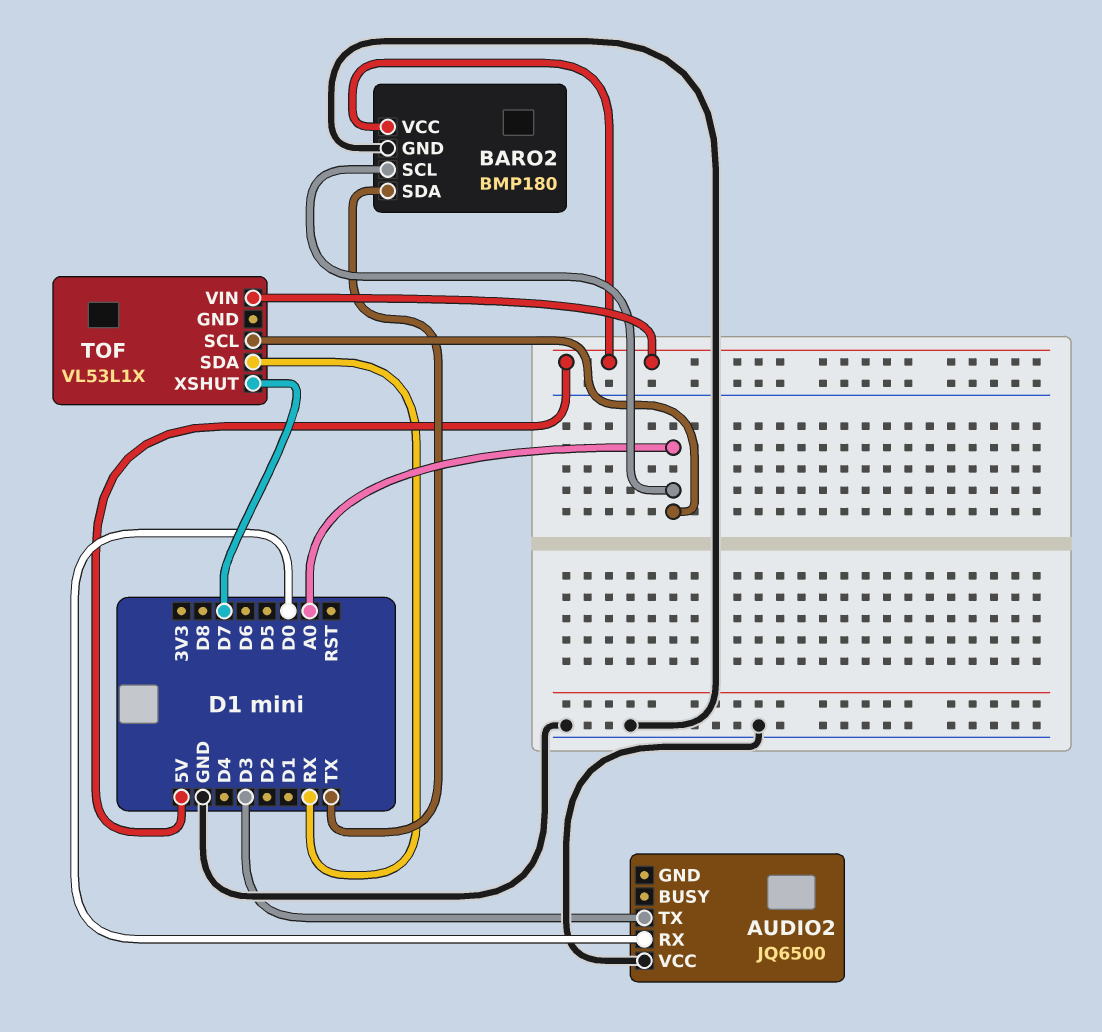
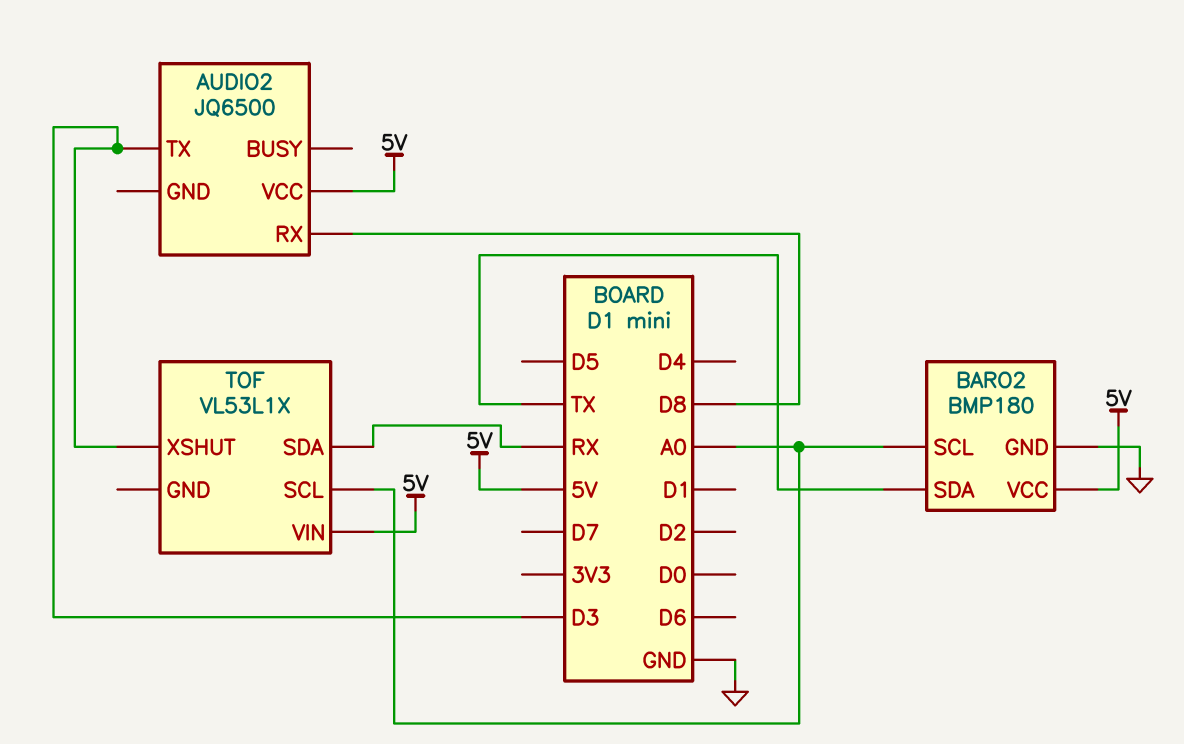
AUDIO2 pin RX: D0 -> D8
AUDIO2 pin VCC: GND -> 5V
TOF pin XSHUT: D7 -> D3

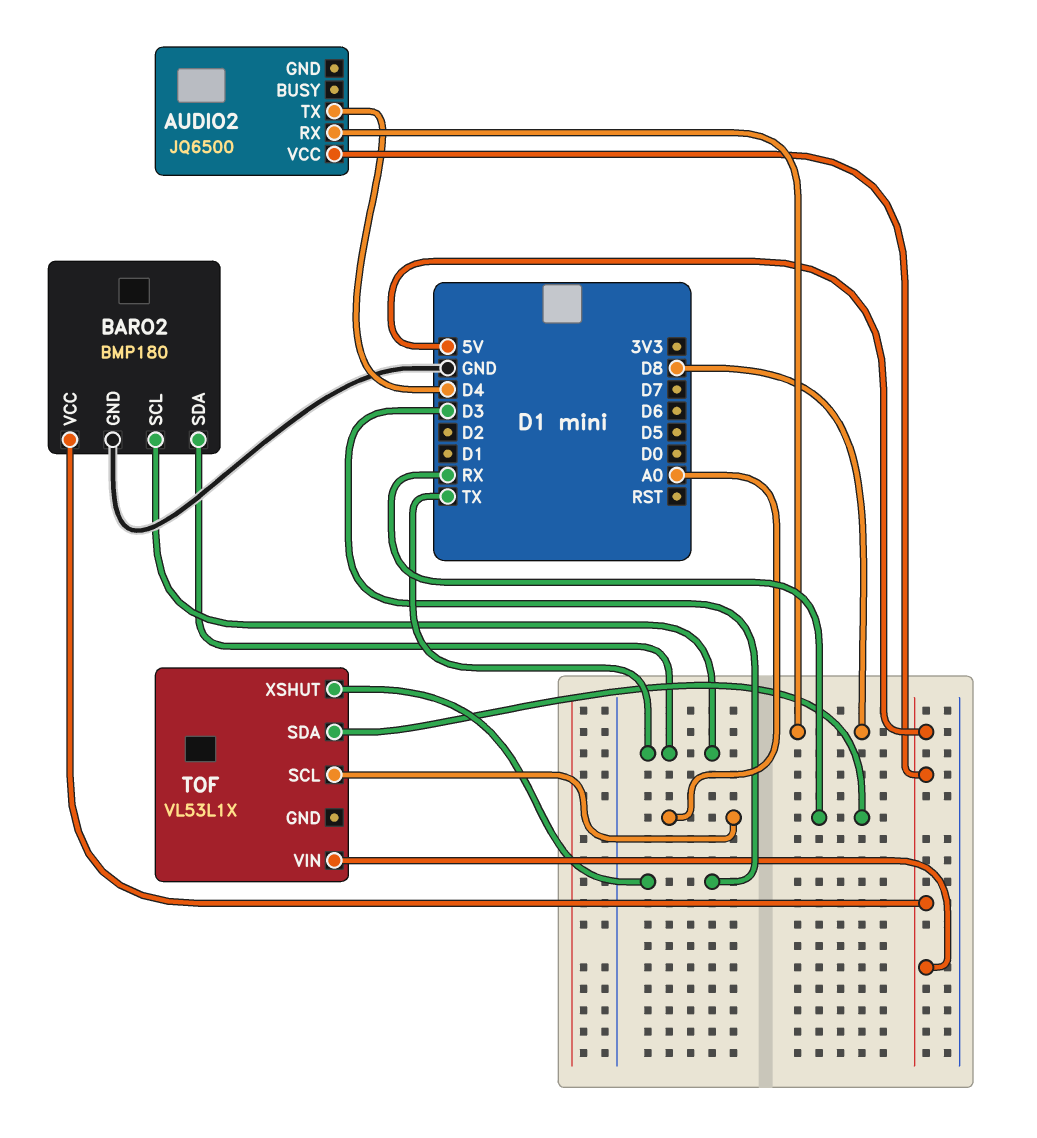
AUDIO2 pin TX: D3 -> D4
BARO2 pin SCL: A0 -> TX

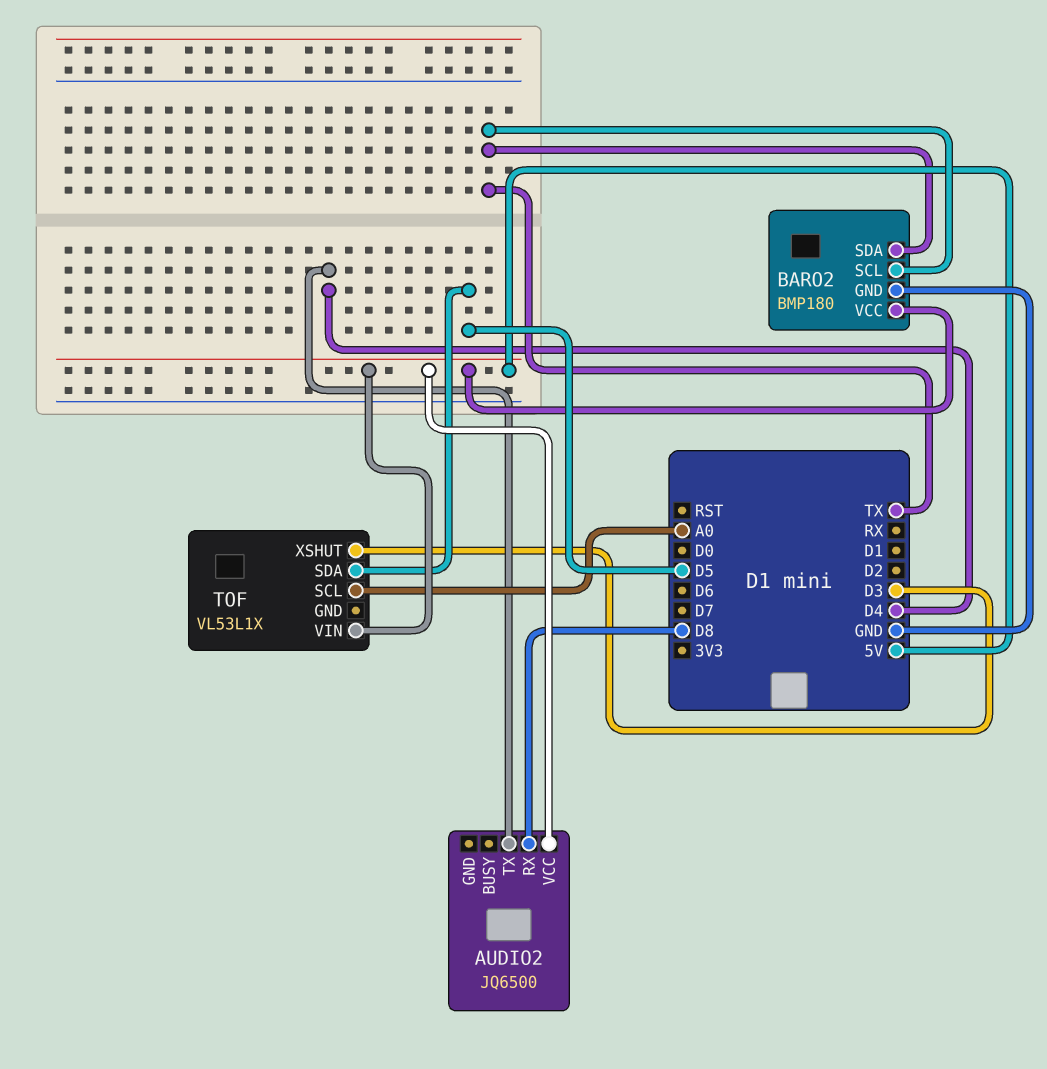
TOF pin SDA: RX -> D5

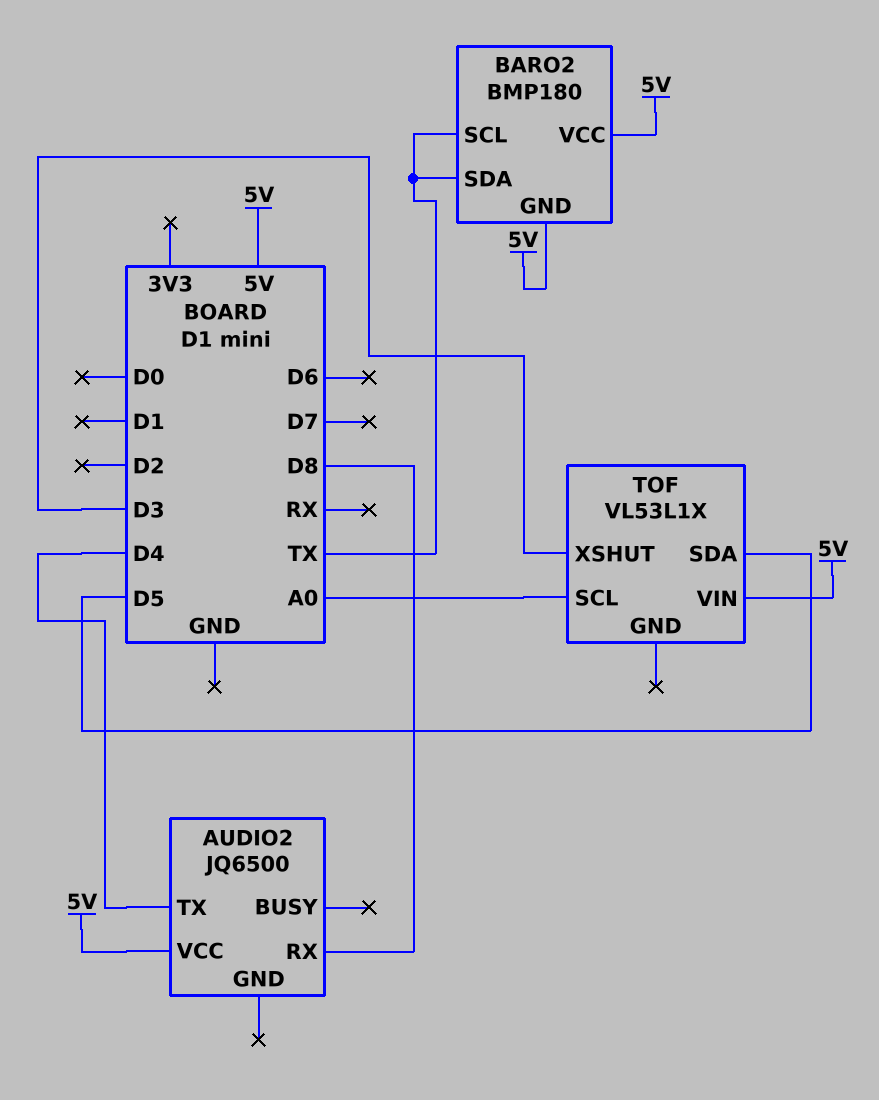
BARO2 pin GND: GND -> 5V

